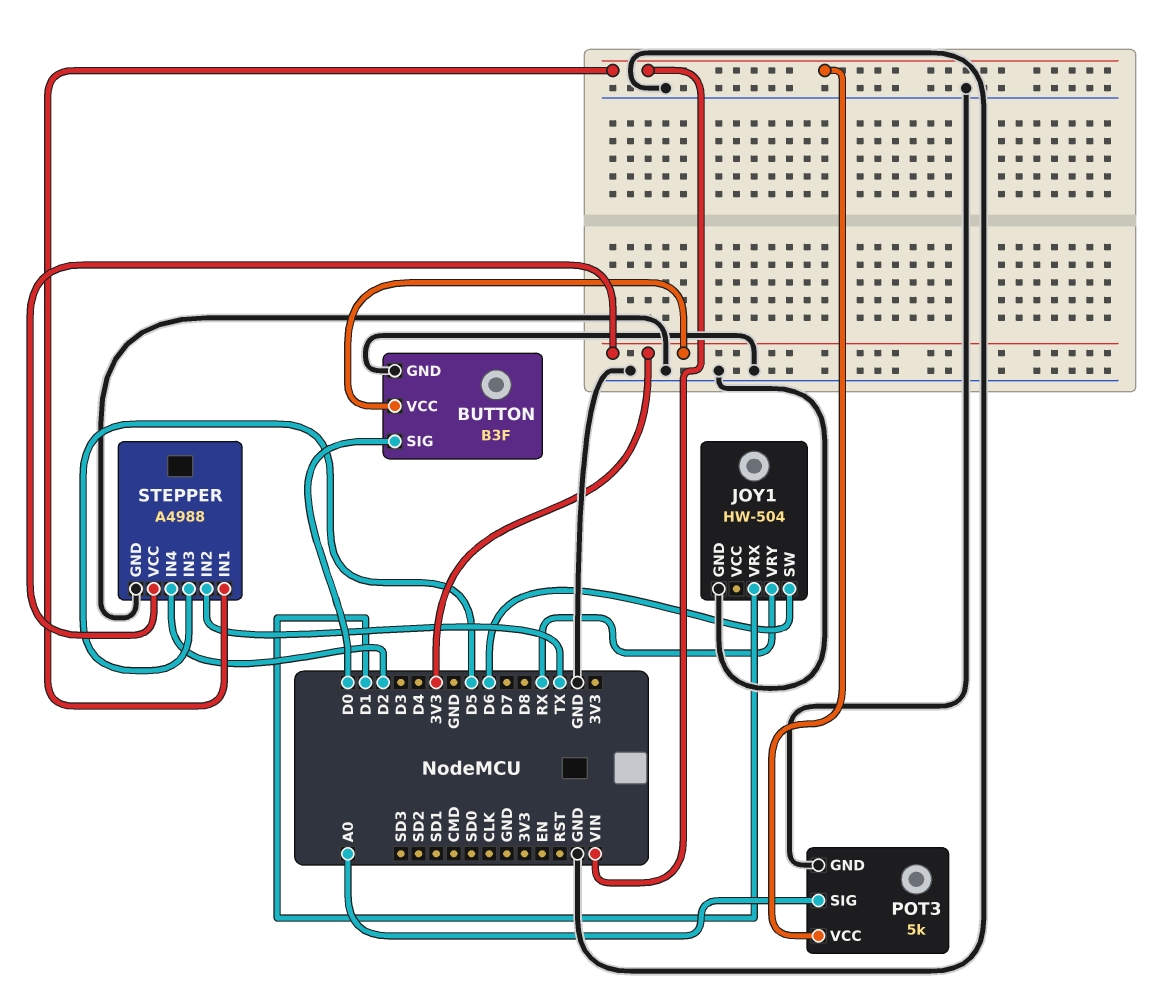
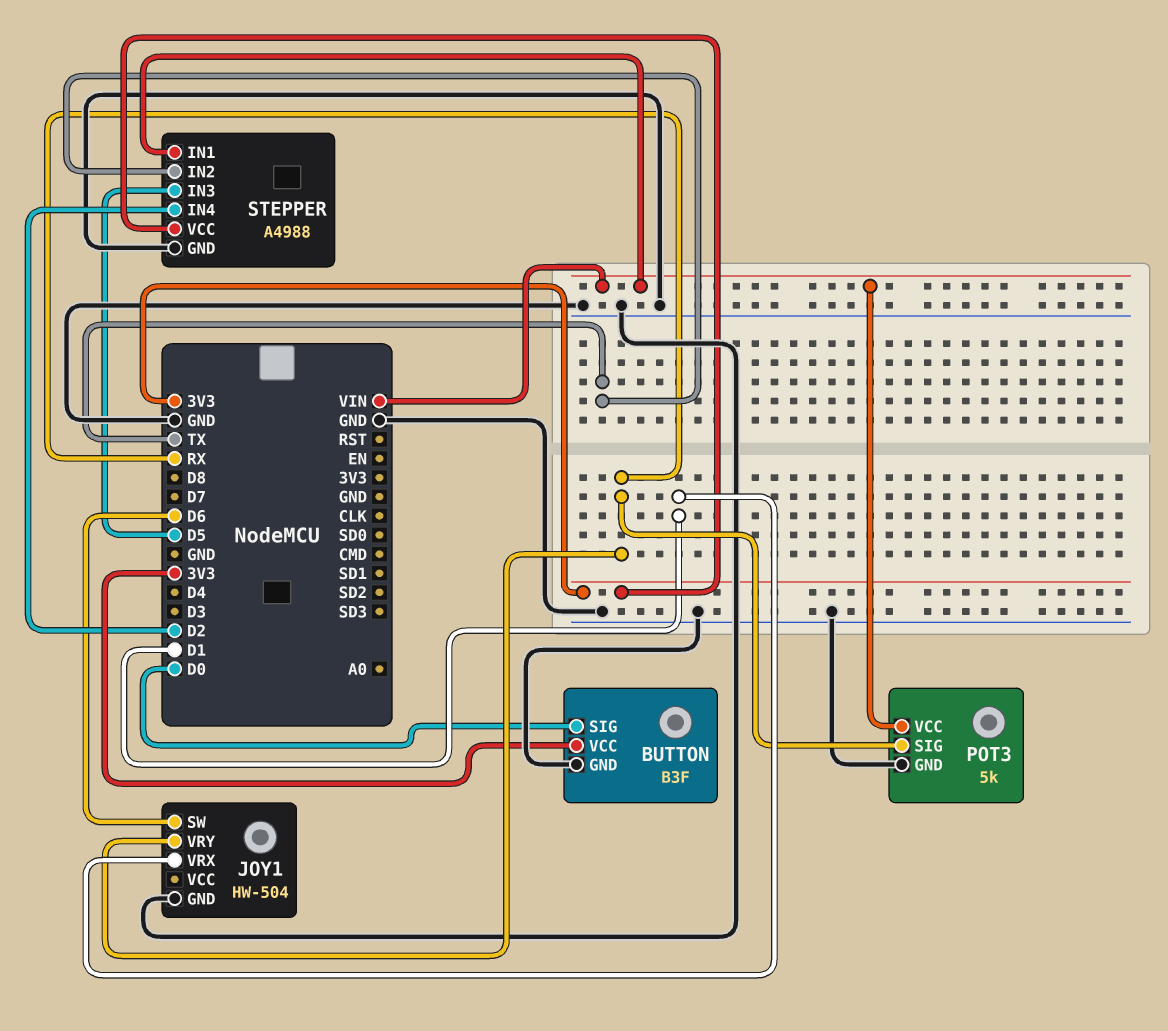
POT3 pin SIG: A0 -> RX

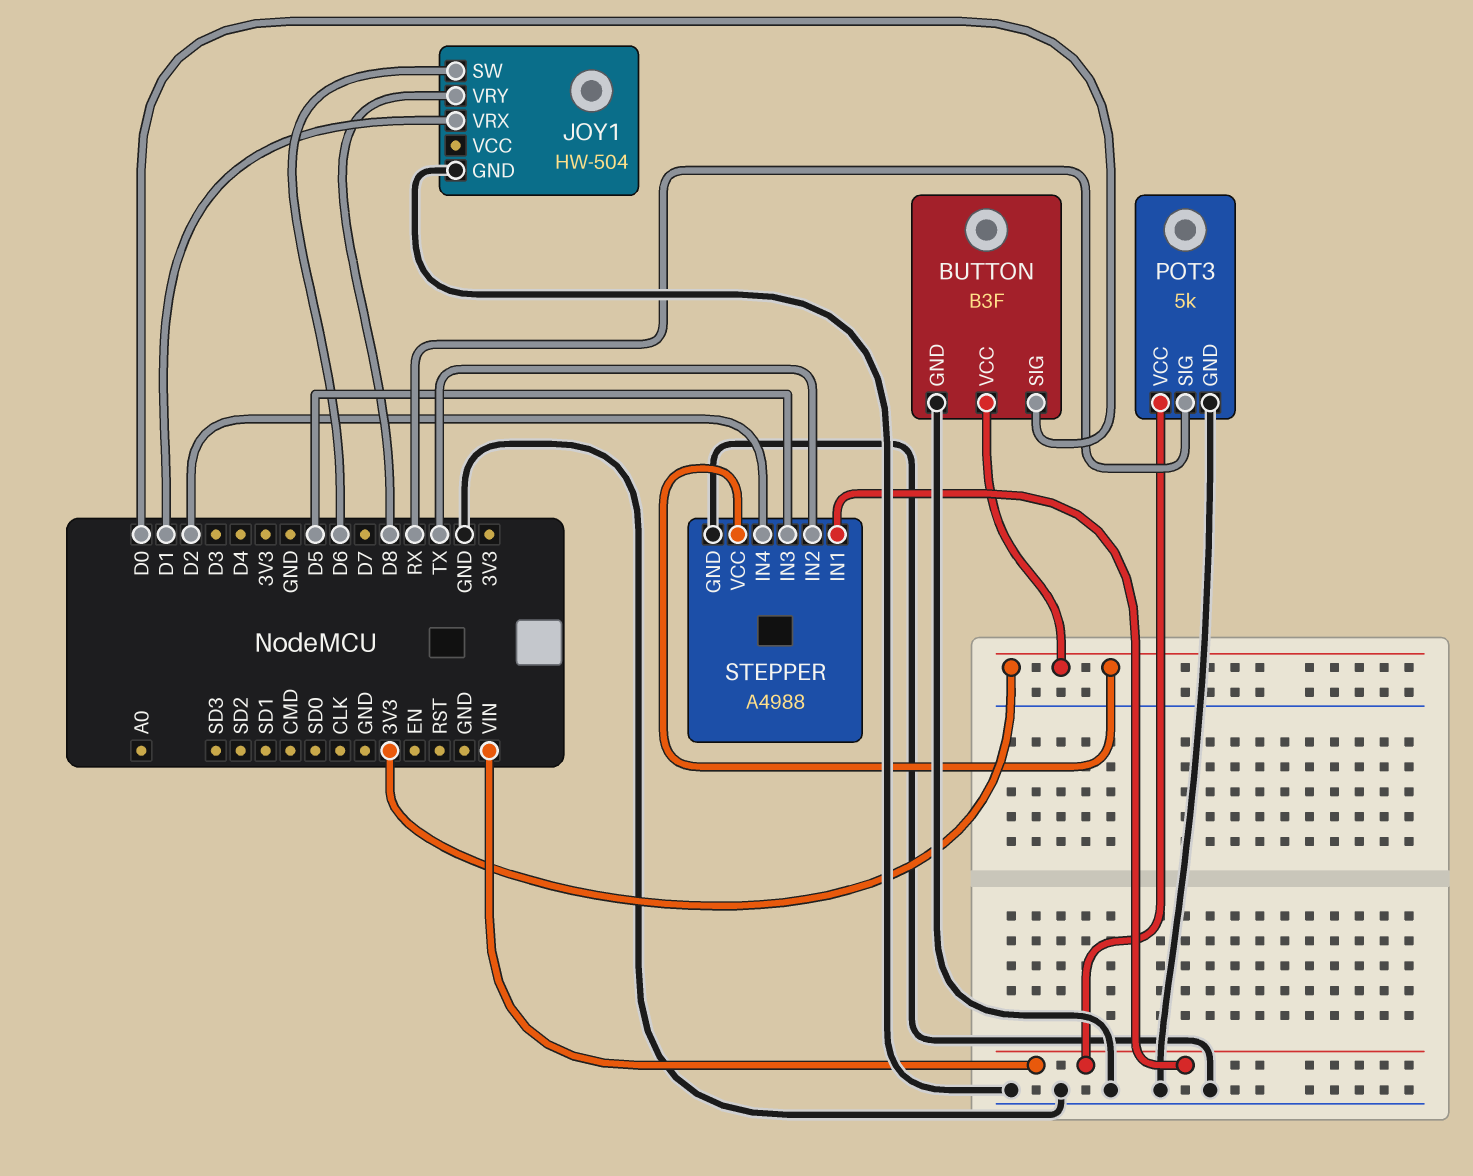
JOY1 pin VRY: RX -> D8

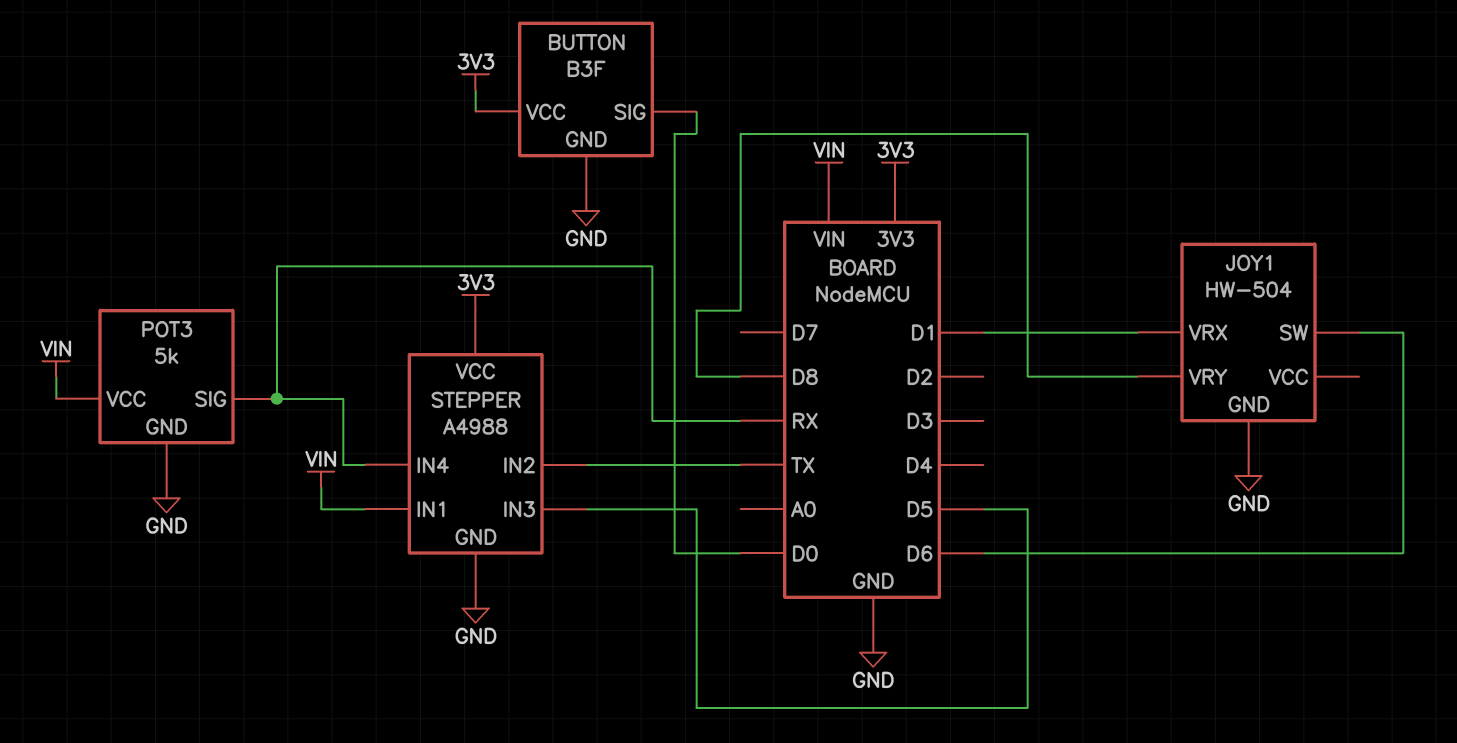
STEPPER pin IN4: D2 -> RX

